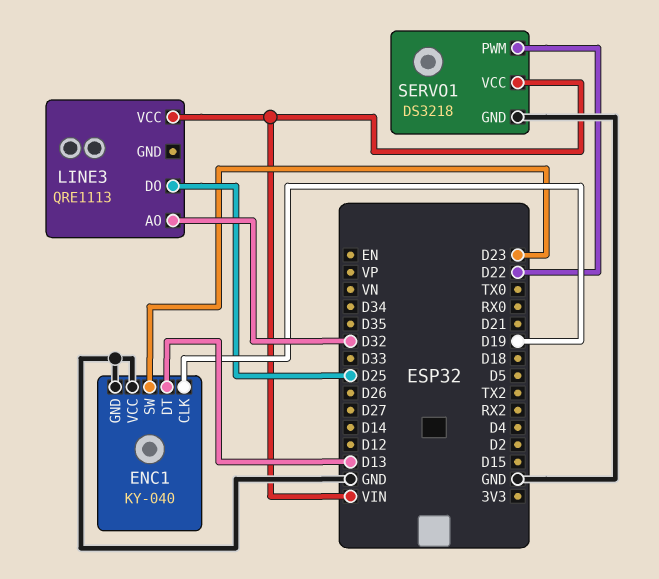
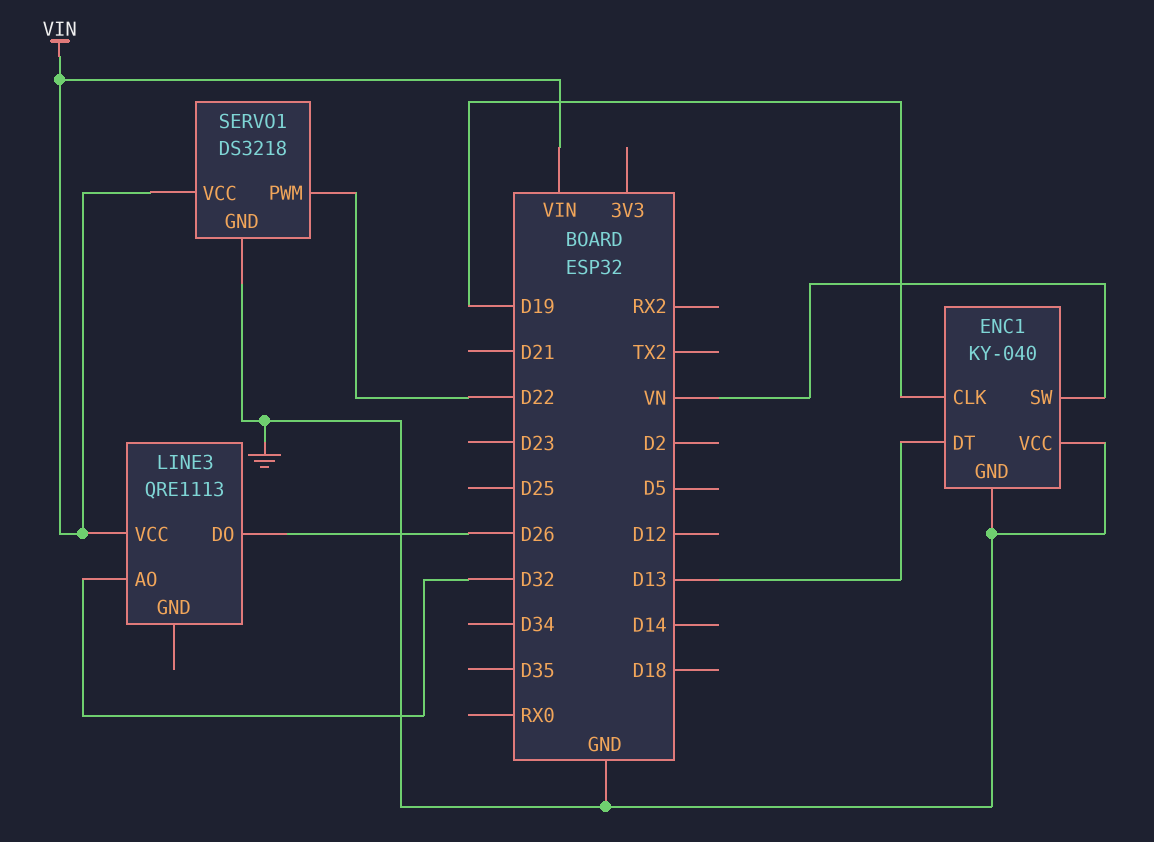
ENC1 pin SW: D23 -> VN
LINE3 pin DO: D25 -> D26

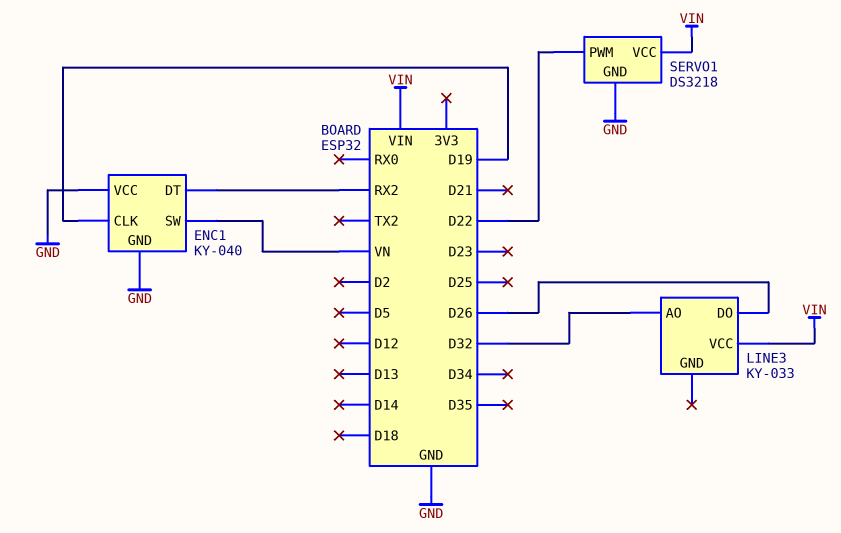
ENC1 pin DT: D13 -> RX2
LINE3: QRE1113 -> KY-033

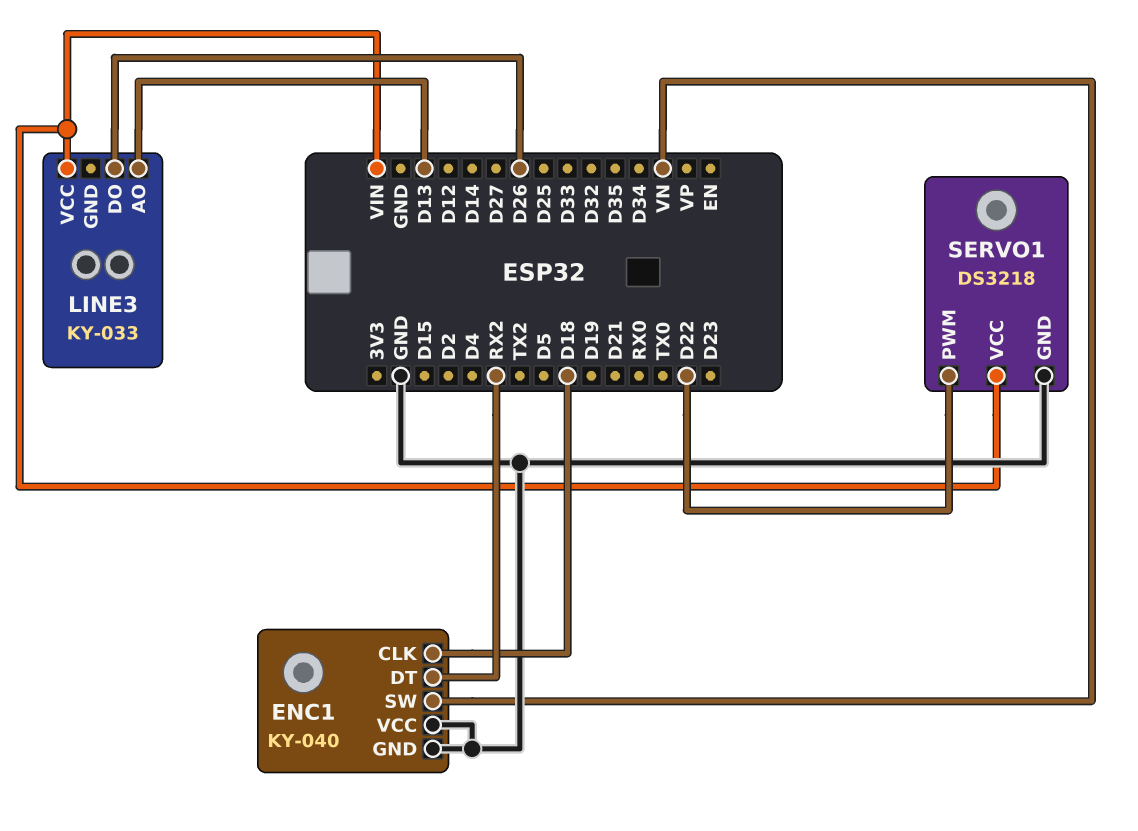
ENC1 pin CLK: D19 -> D18
LINE3 pin AO: D32 -> D13

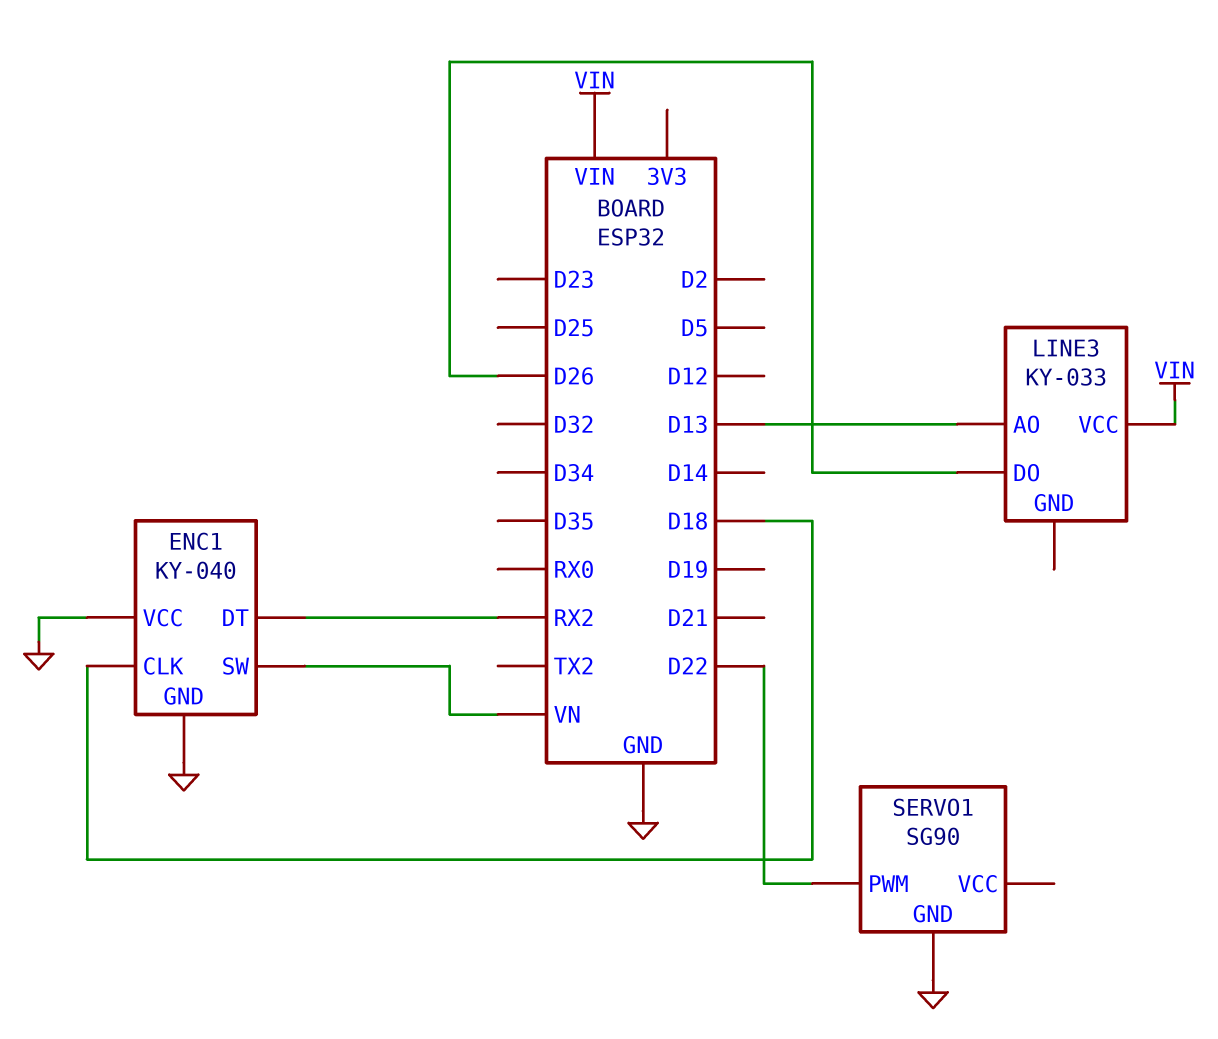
SERVO1: DS3218 -> SG90
SERVO1 pin VCC: VIN -> none

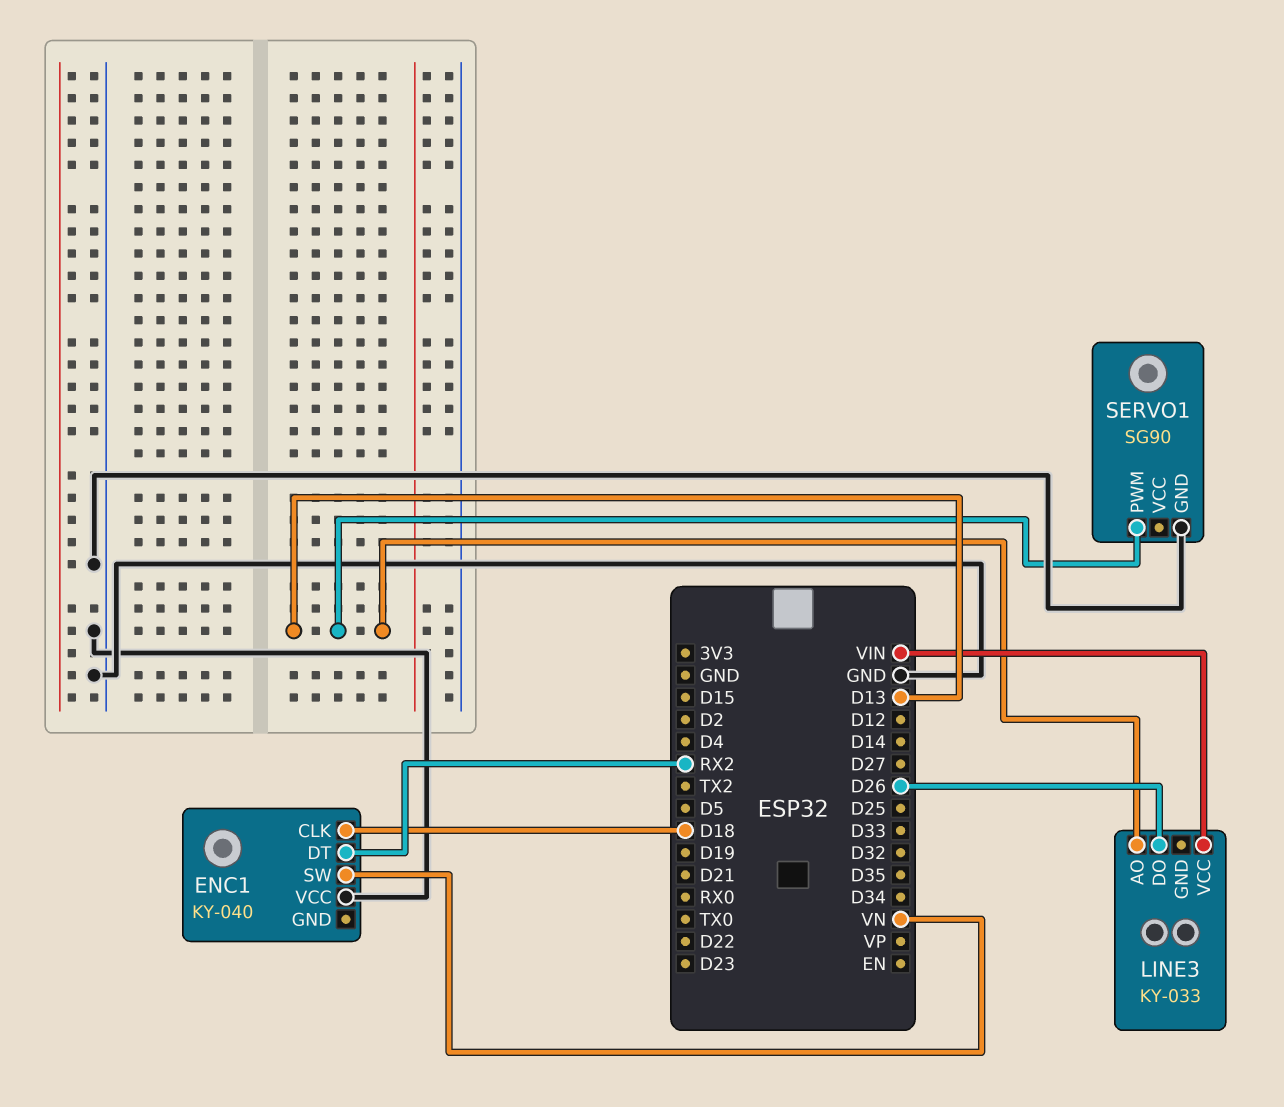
ENC1 pin GND: GND -> none
SERVO1 pin PWM: D22 -> D13

